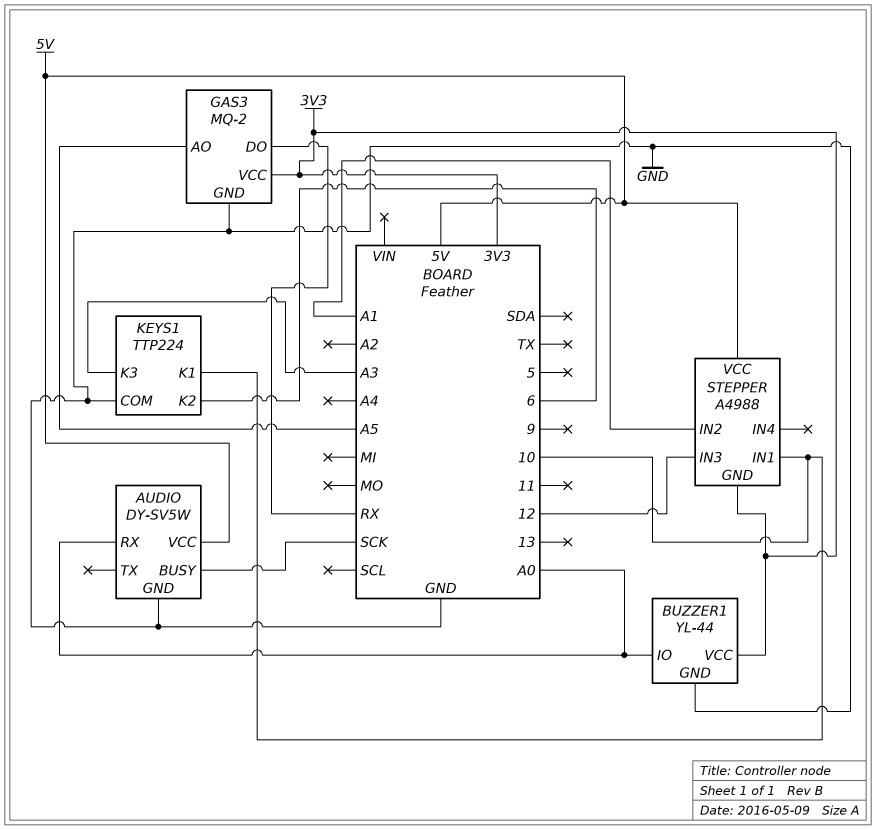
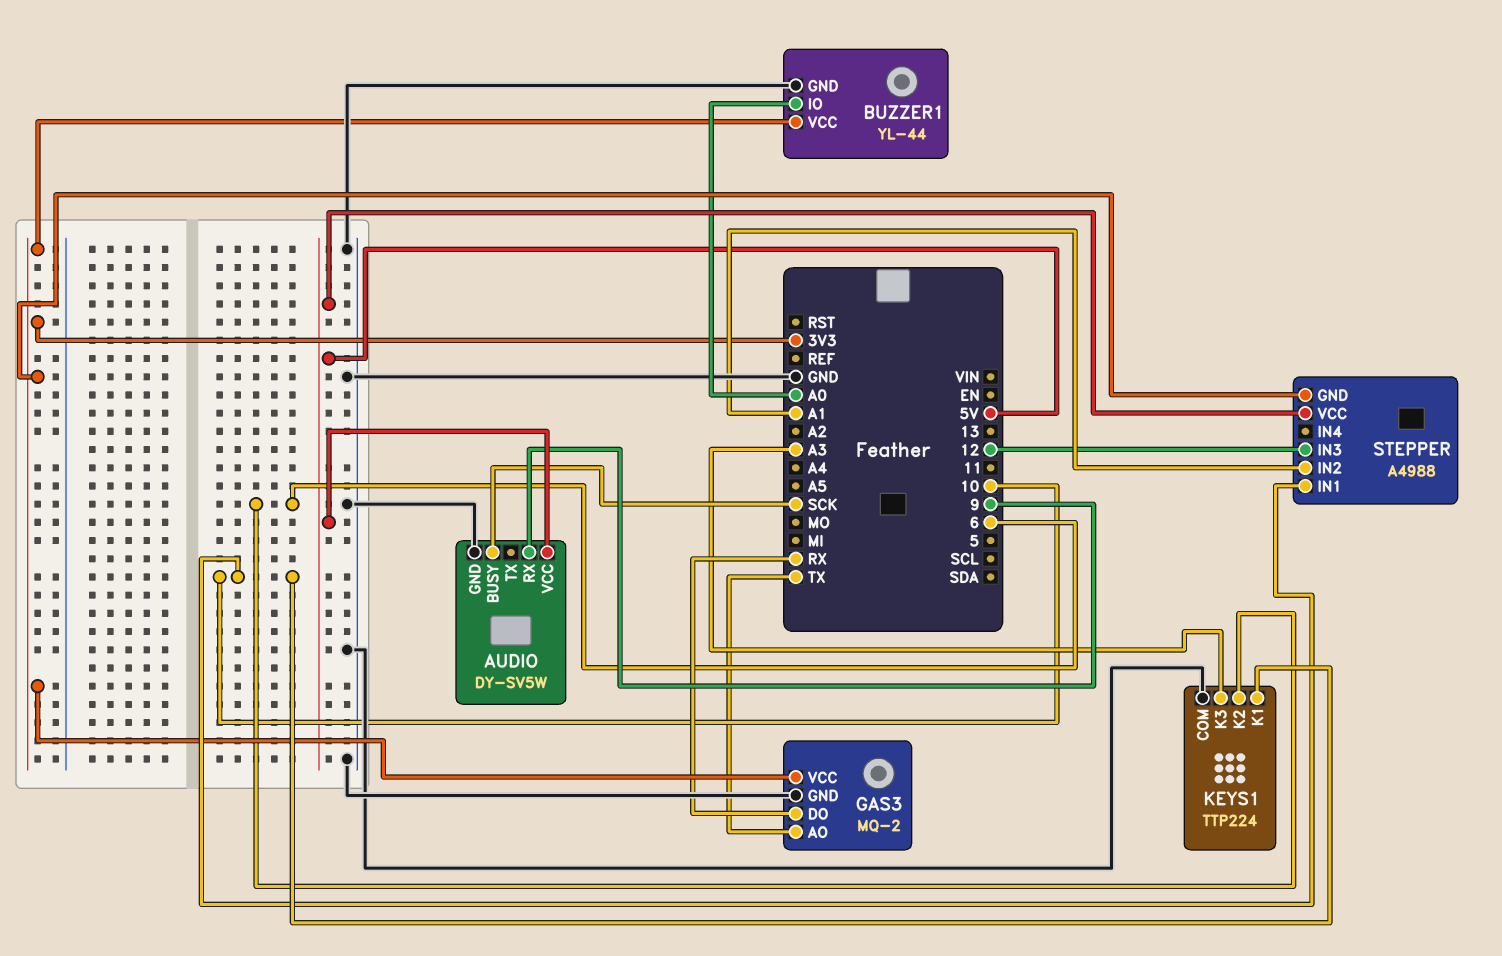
AUDIO pin RX: A0 -> 9
GAS3 pin AO: A5 -> TX

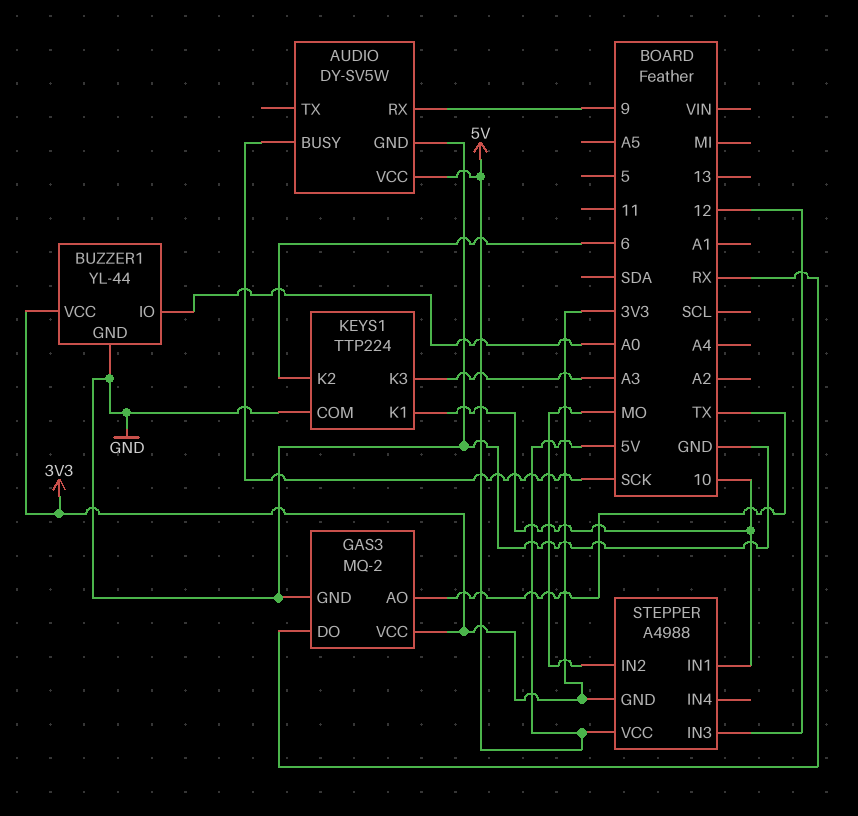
STEPPER pin IN2: A1 -> MO

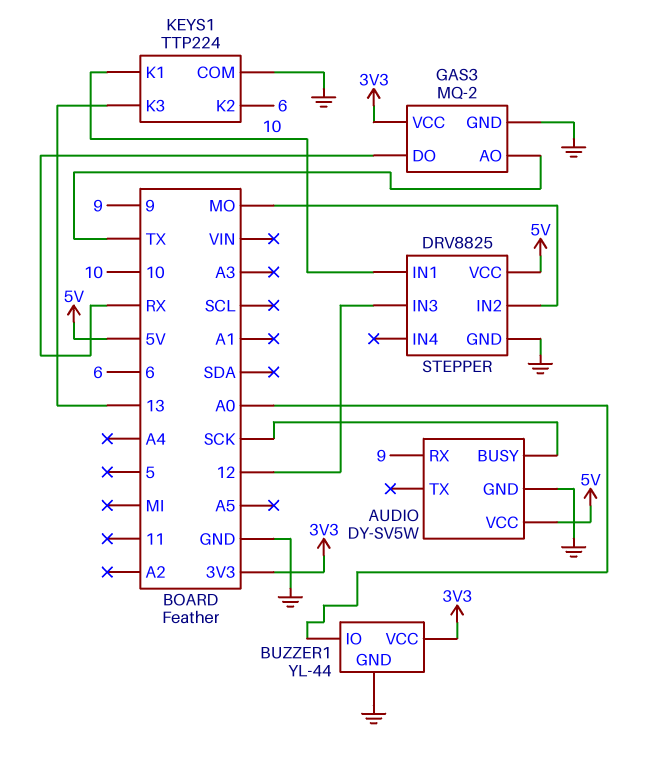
KEYS1 pin K3: A3 -> 13
STEPPER: A4988 -> DRV8825
STEPPER pin GND: 3V3 -> GND

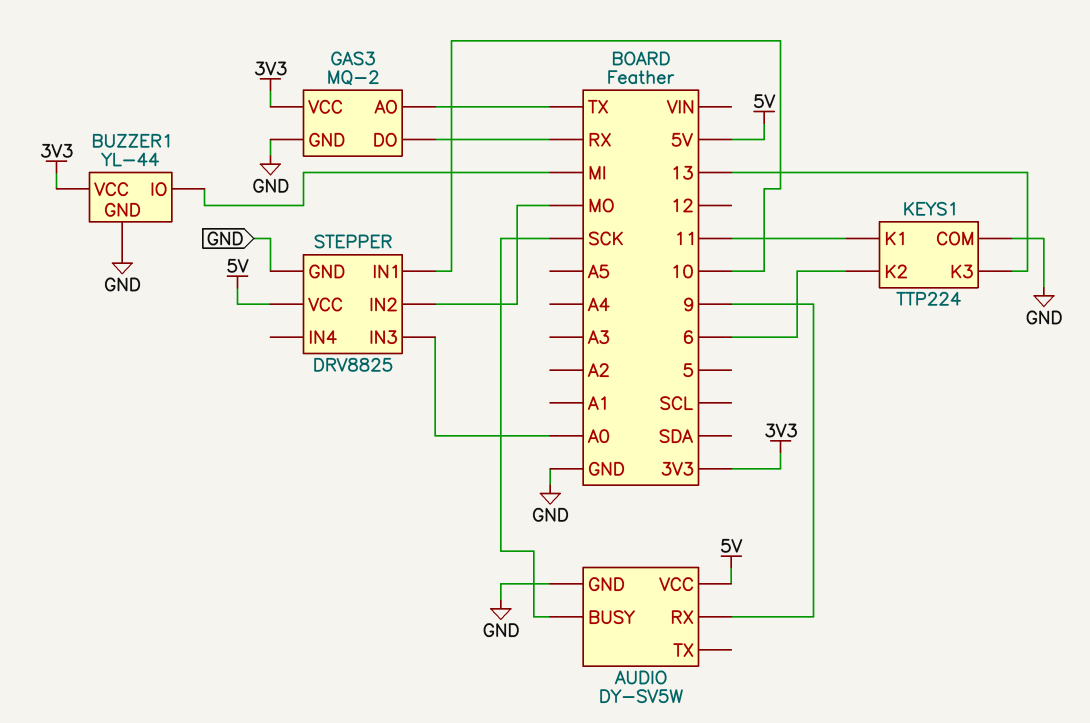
BUZZER1 pin IO: A0 -> MI
KEYS1 pin K1: 10 -> 11
STEPPER pin IN3: 12 -> A0

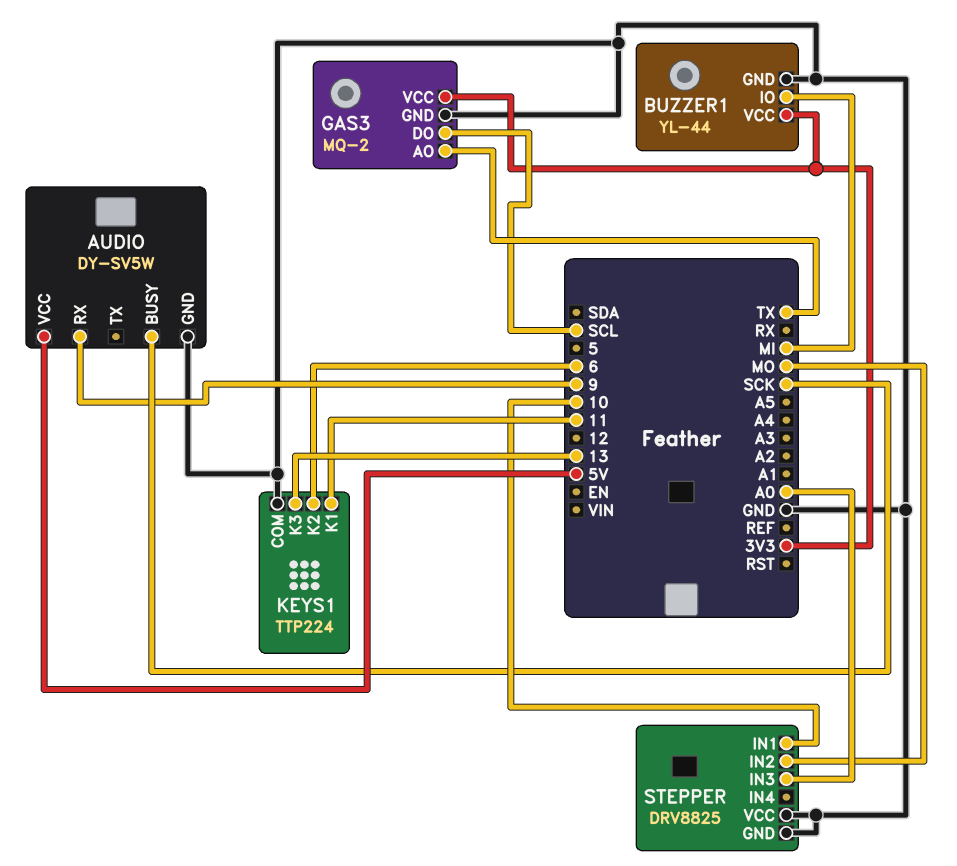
GAS3 pin DO: RX -> SCL
STEPPER pin VCC: 5V -> GND

